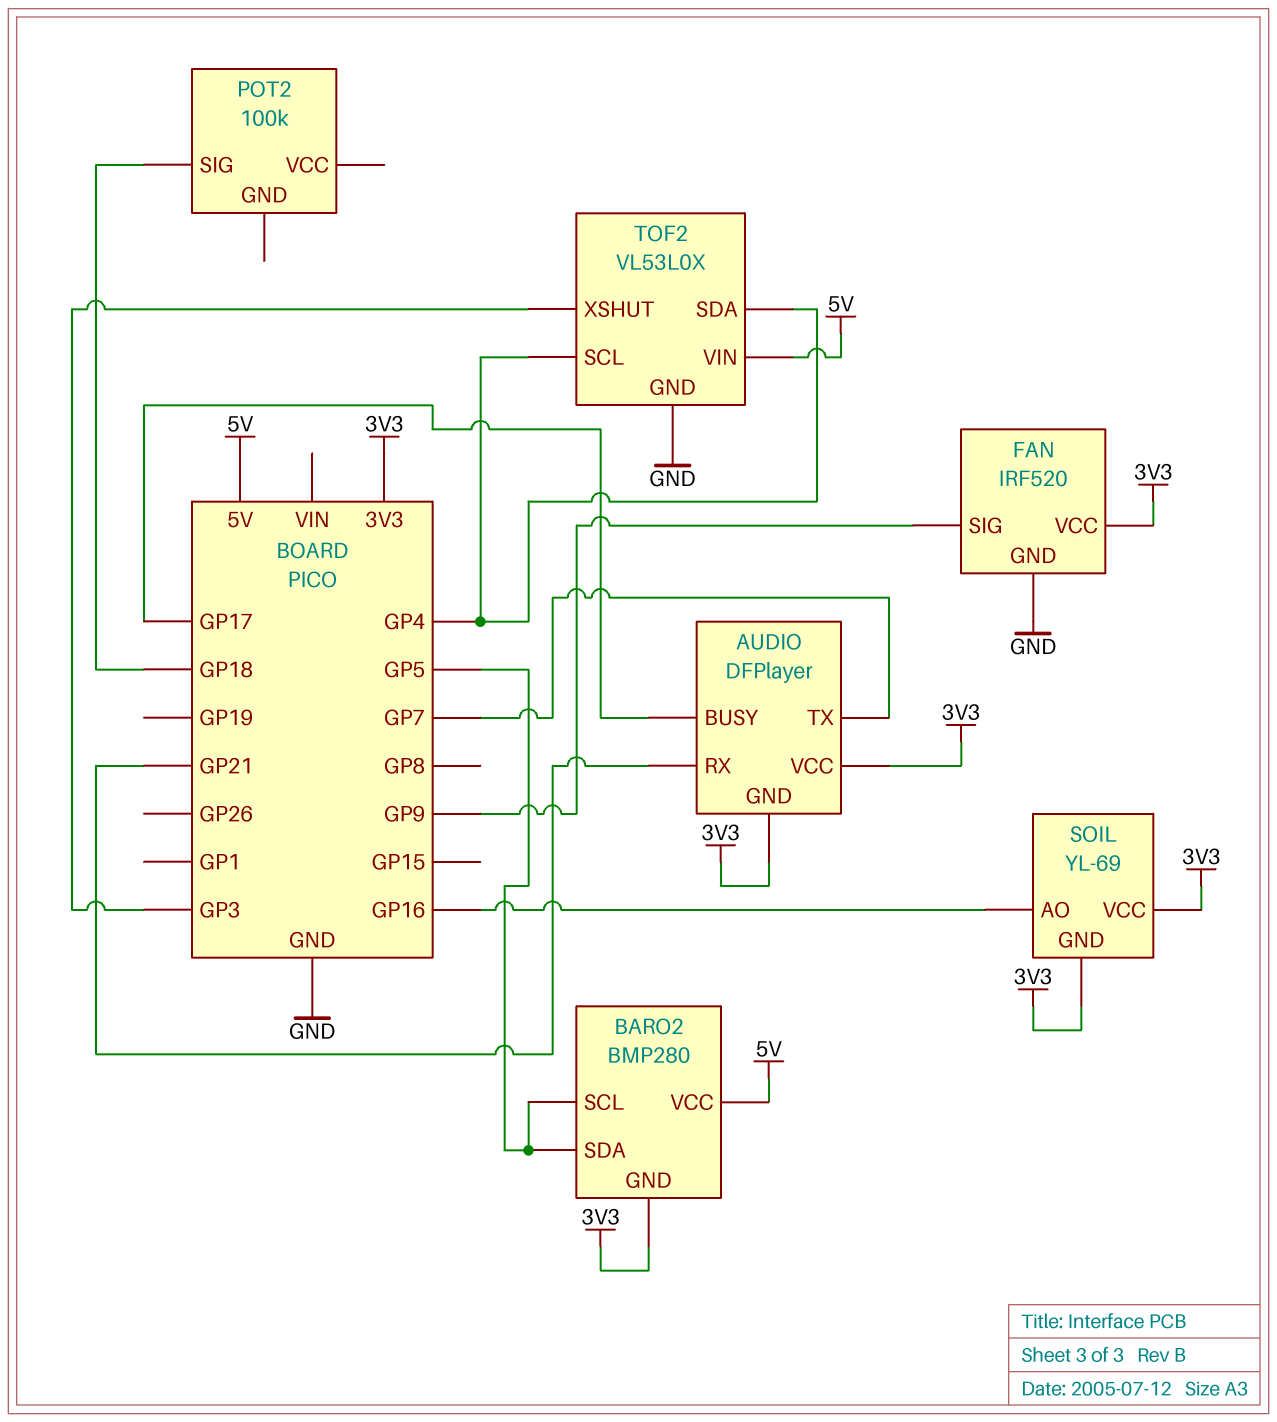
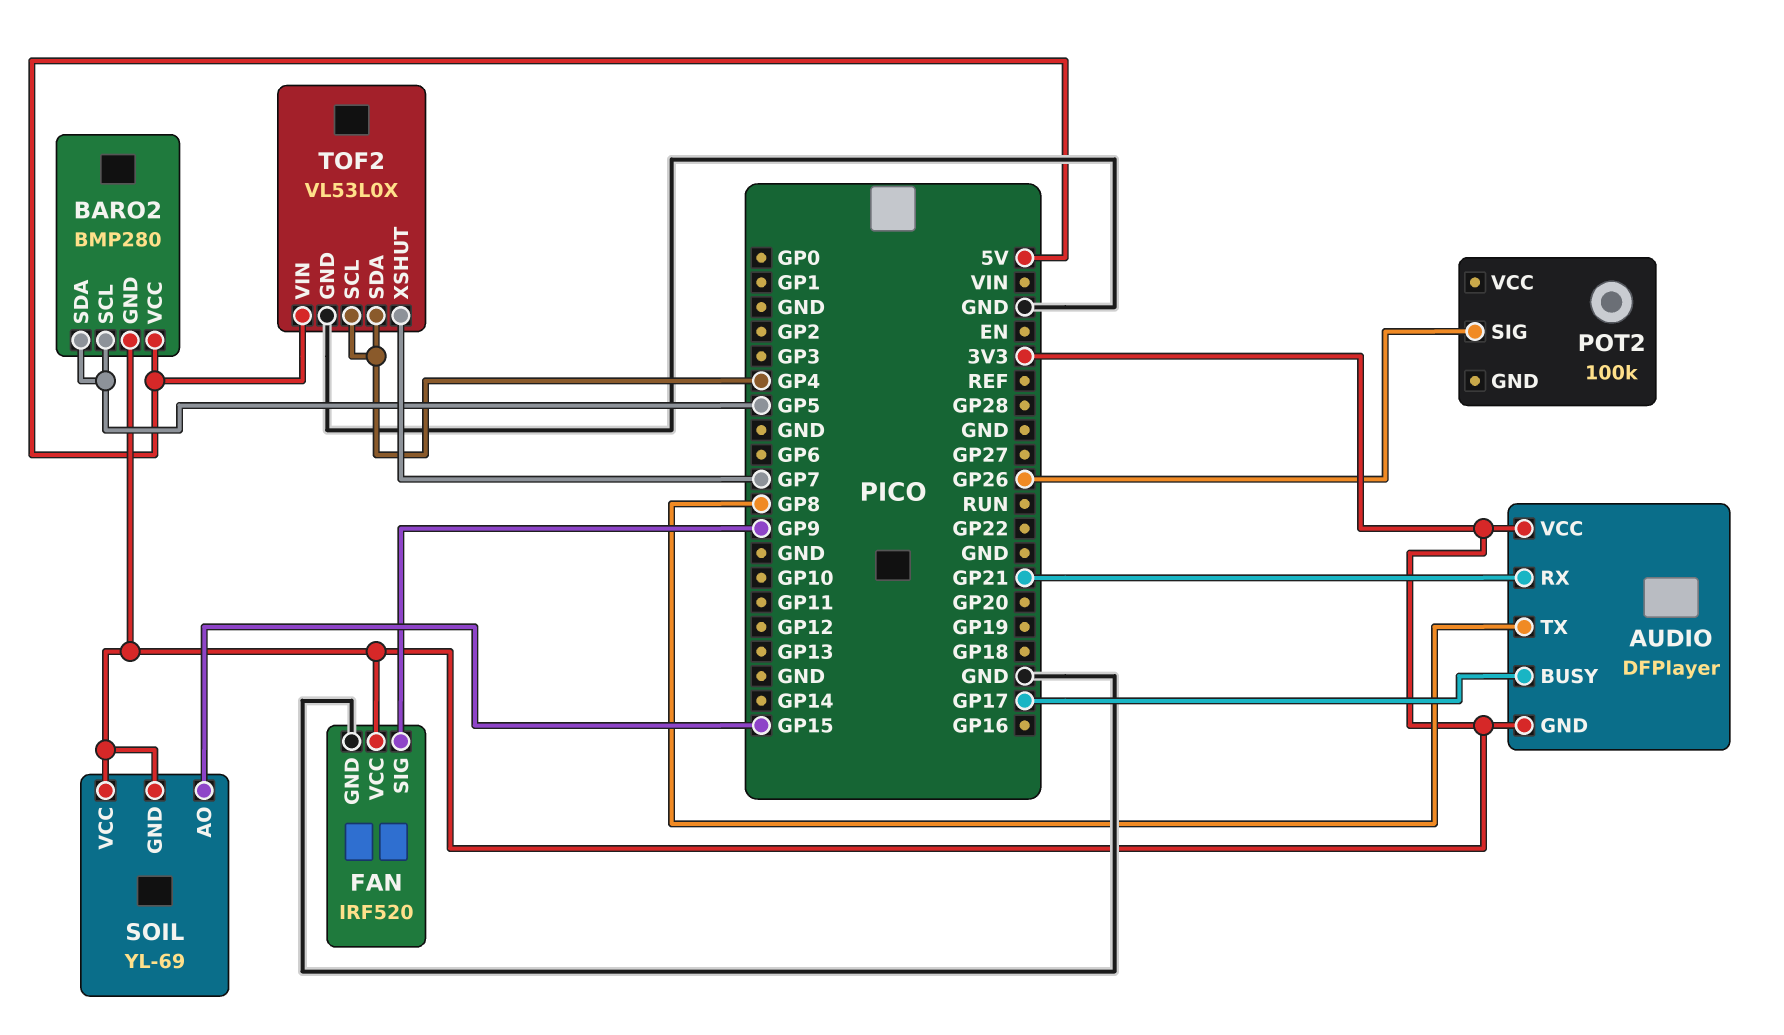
AUDIO pin TX: GP7 -> GP8
POT2 pin SIG: GP18 -> GP26
SOIL pin AO: GP16 -> GP15
TOF2 pin XSHUT: GP3 -> GP7

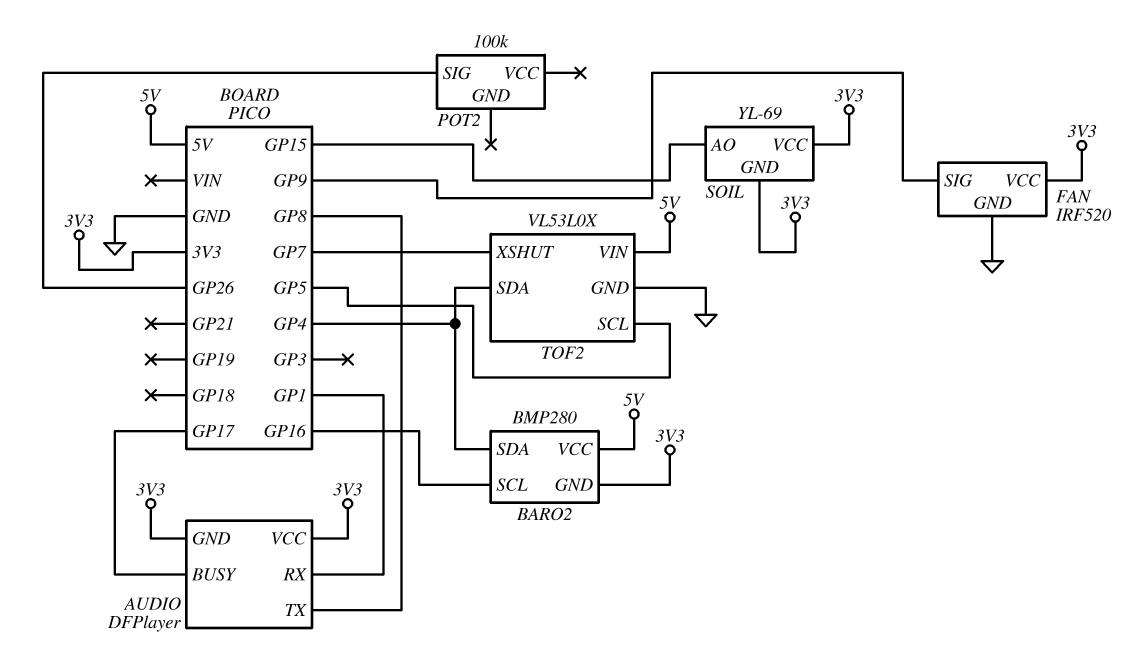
AUDIO pin RX: GP21 -> GP1
BARO2 pin SCL: GP5 -> GP16
BARO2 pin SDA: GP5 -> GP4
TOF2 pin SCL: GP4 -> GP5

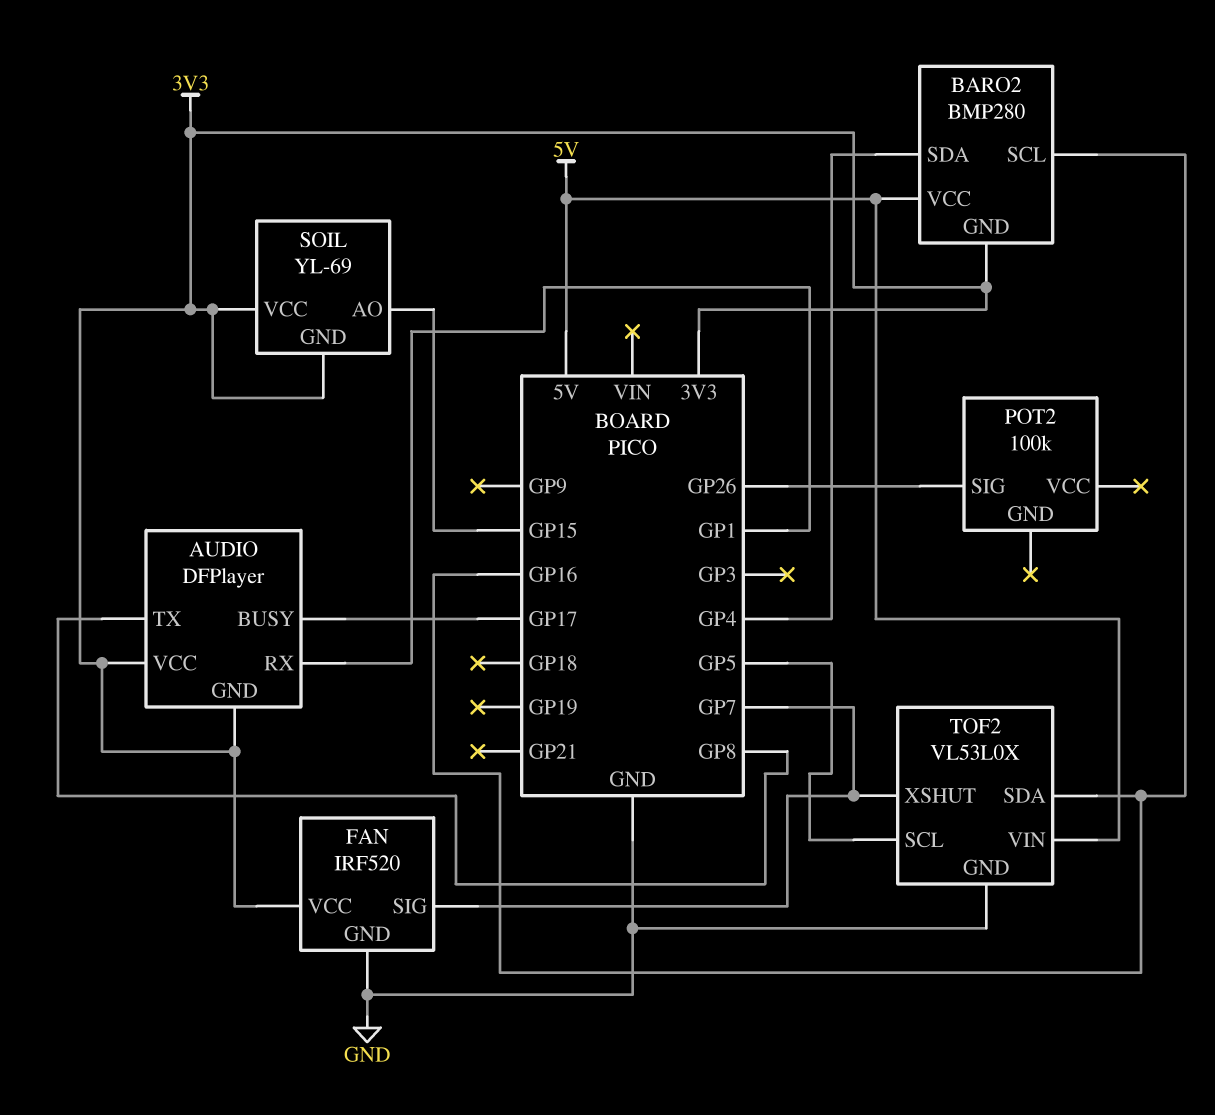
FAN pin SIG: GP9 -> GP7
TOF2 pin SDA: GP4 -> GP16

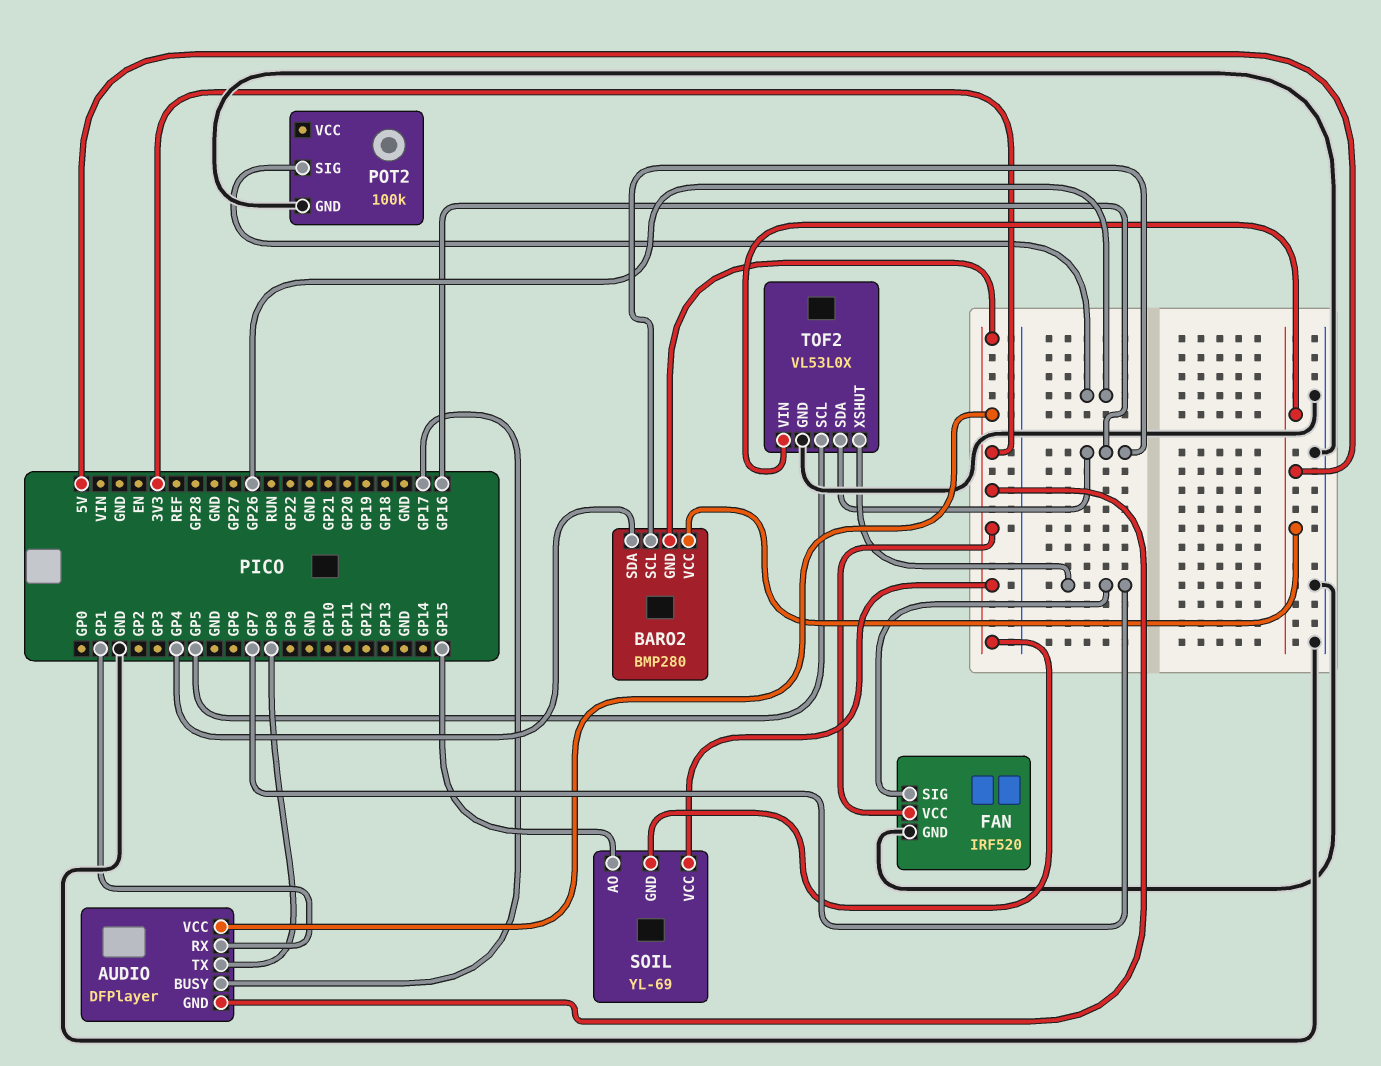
POT2 pin GND: none -> GND

